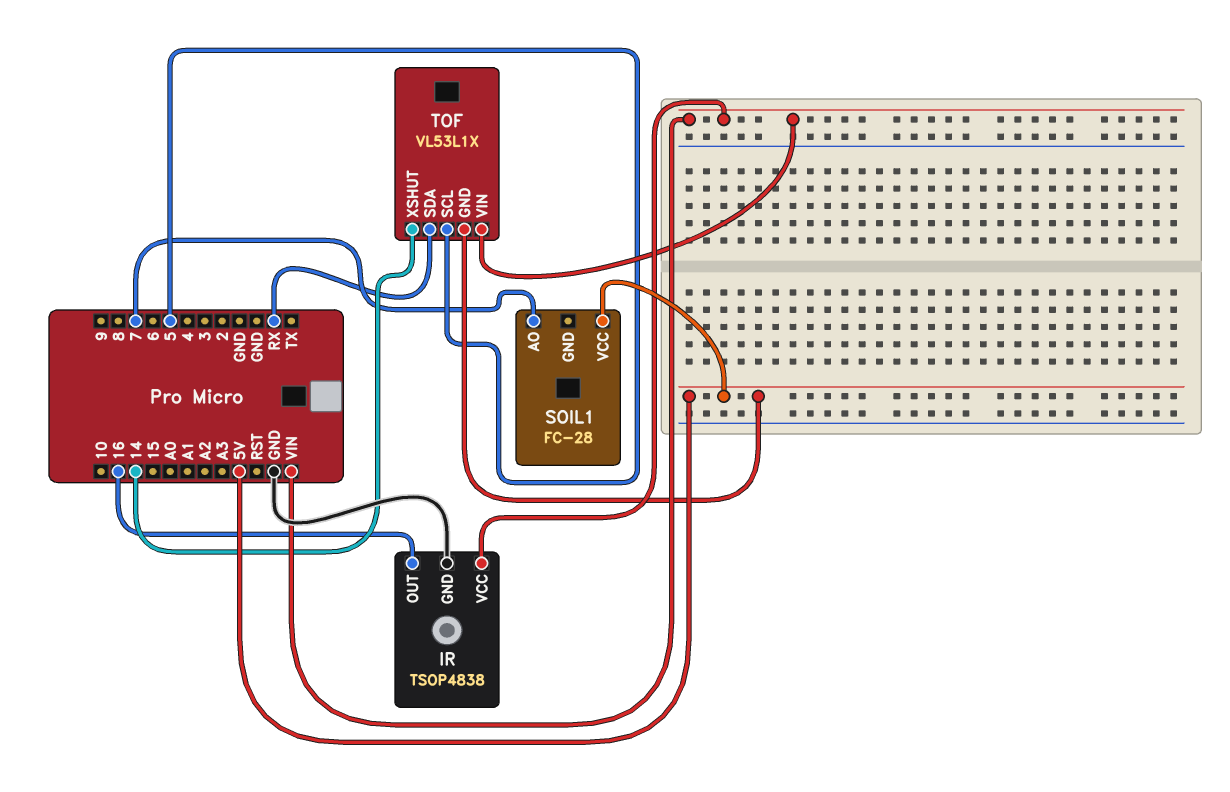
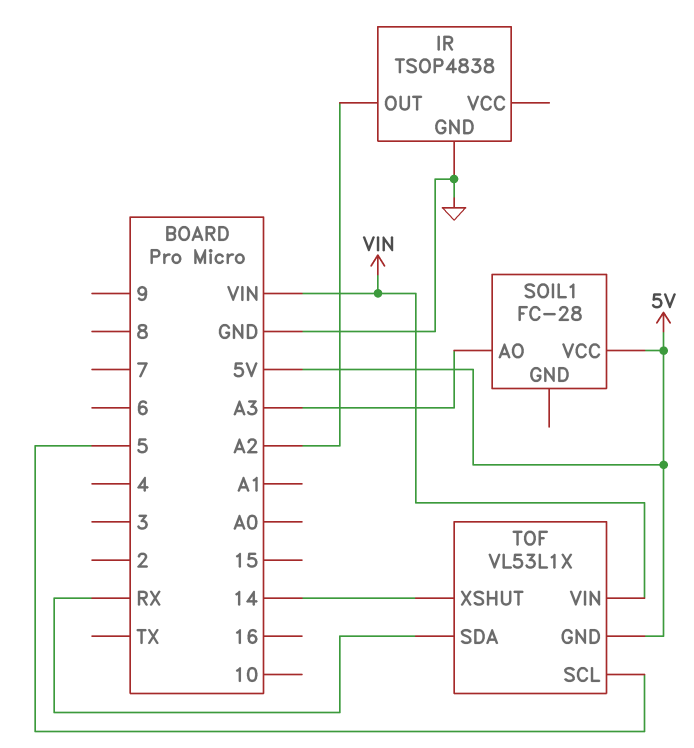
IR pin OUT: 16 -> A2
IR pin VCC: VIN -> none
SOIL1 pin AO: 7 -> A3

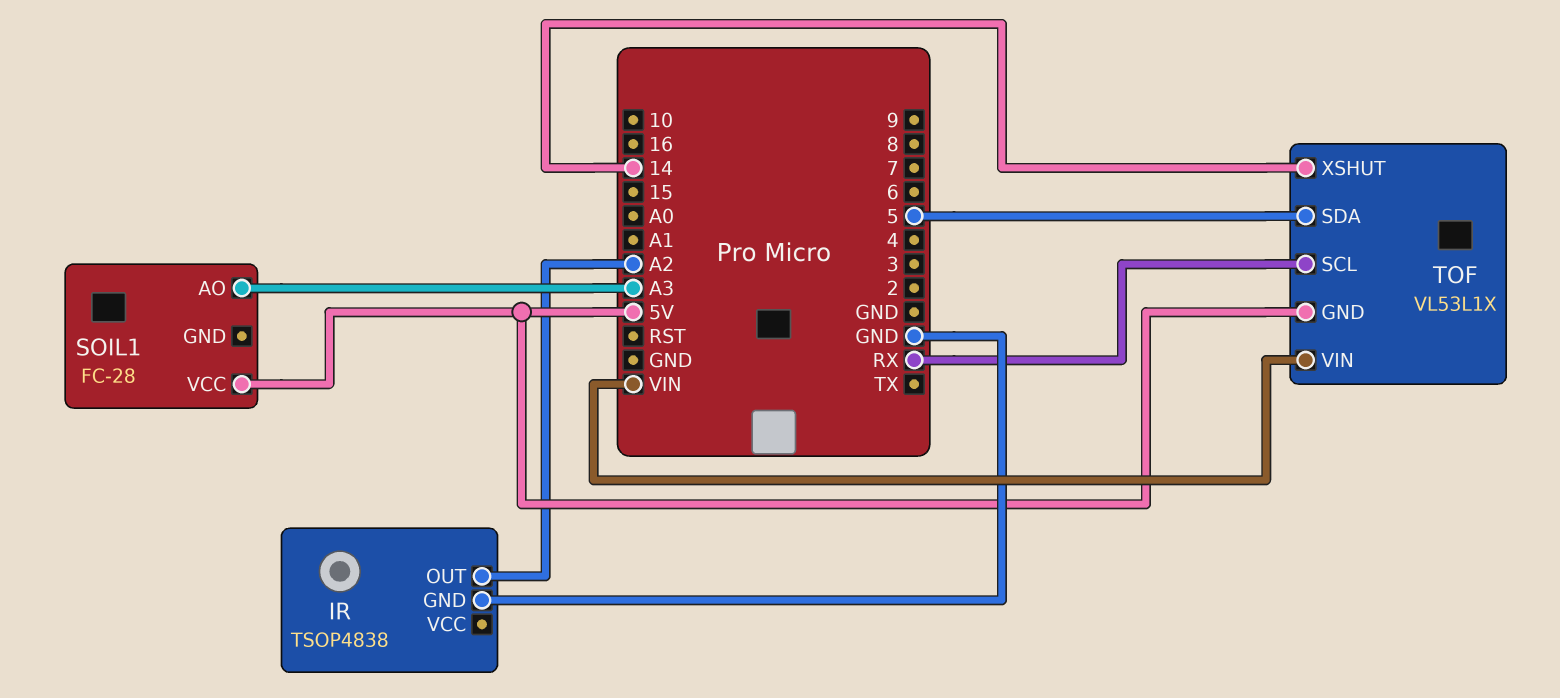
TOF pin SCL: 5 -> RX
TOF pin SDA: RX -> 5

